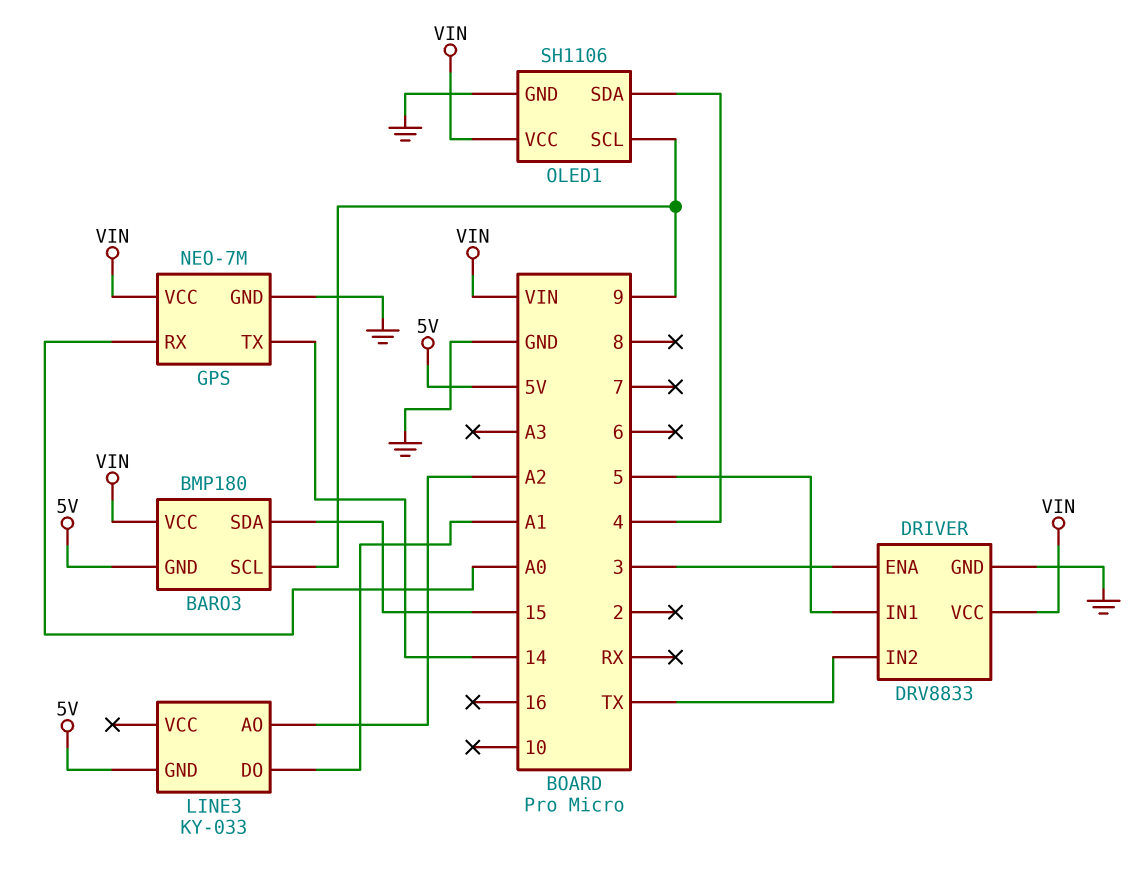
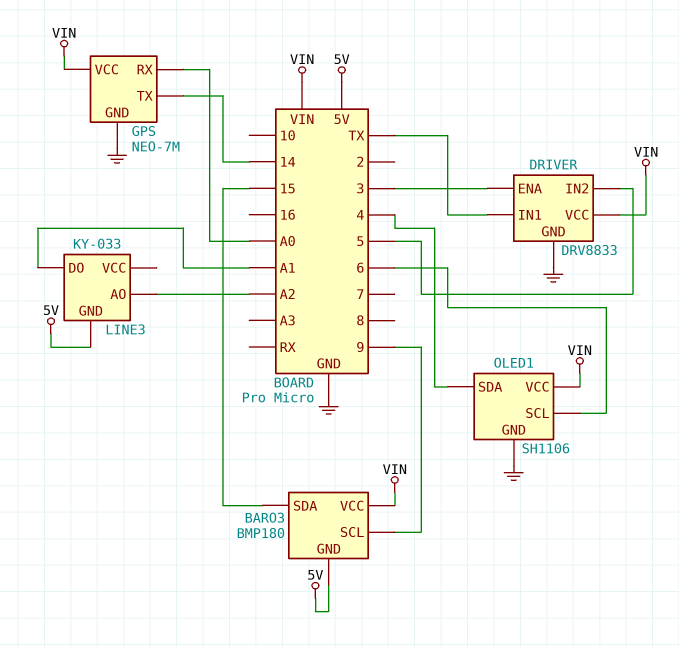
DRIVER pin IN1: 5 -> TX
DRIVER pin IN2: TX -> 5
OLED1 pin SCL: 9 -> 6

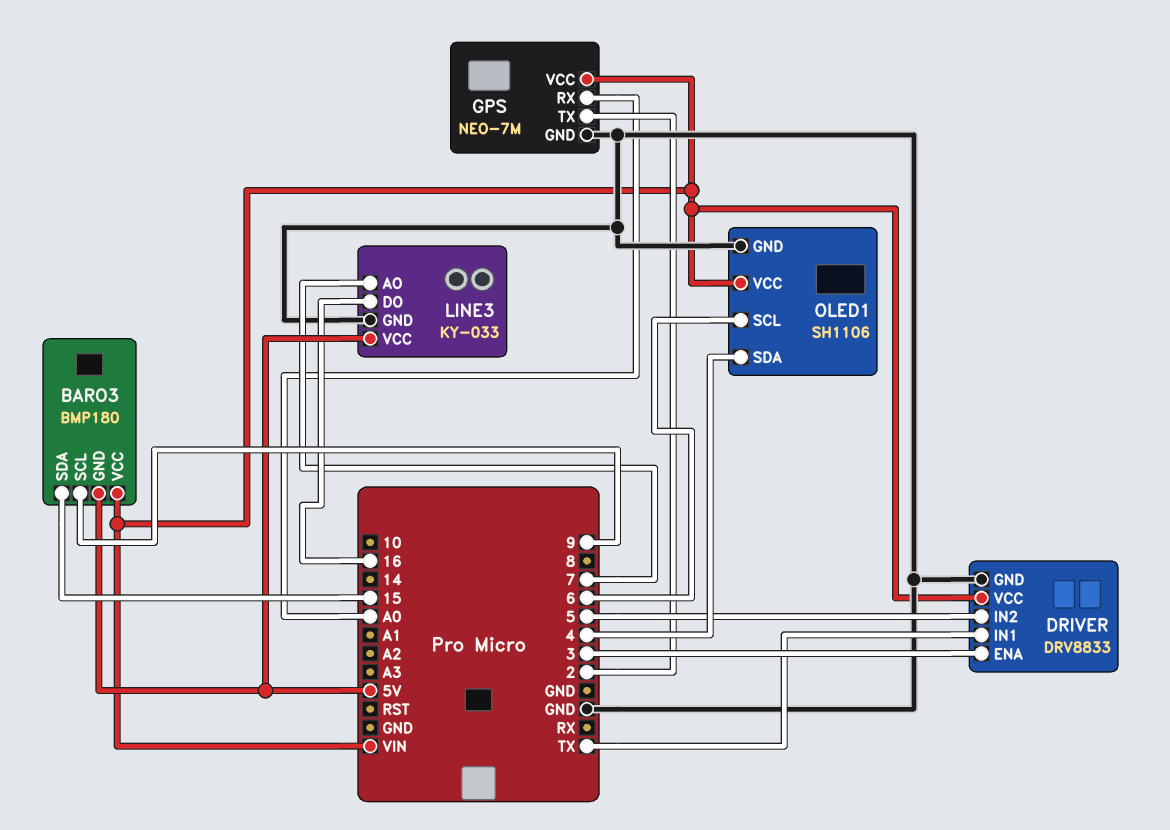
GPS pin TX: 14 -> 2
LINE3 pin AO: A2 -> 7
LINE3 pin DO: A1 -> 16
LINE3 pin GND: 5V -> GND
LINE3 pin VCC: none -> 5V

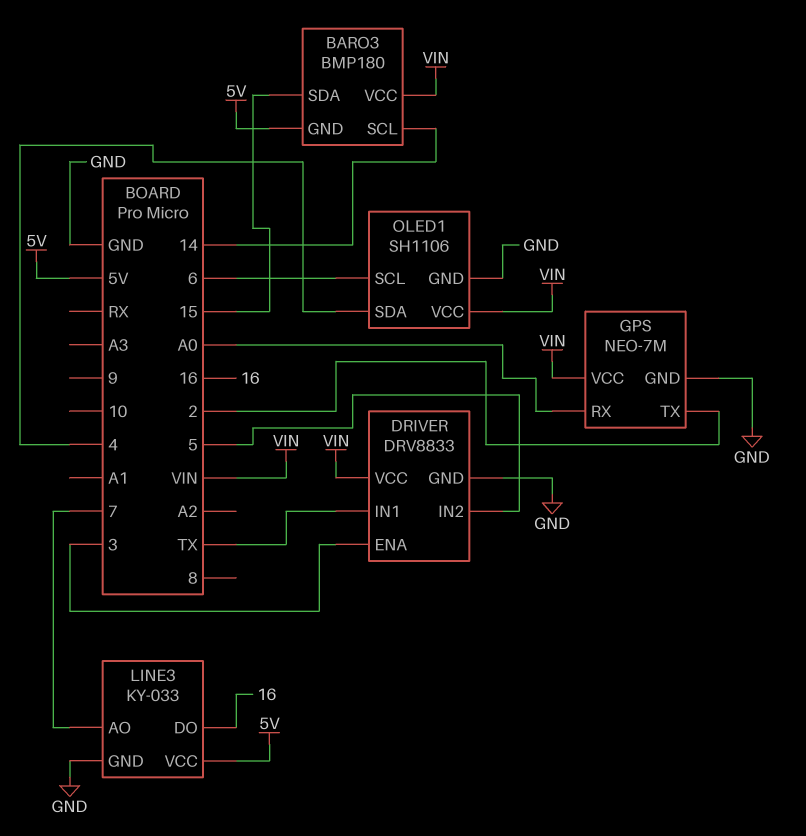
BARO3 pin SCL: 9 -> 14

